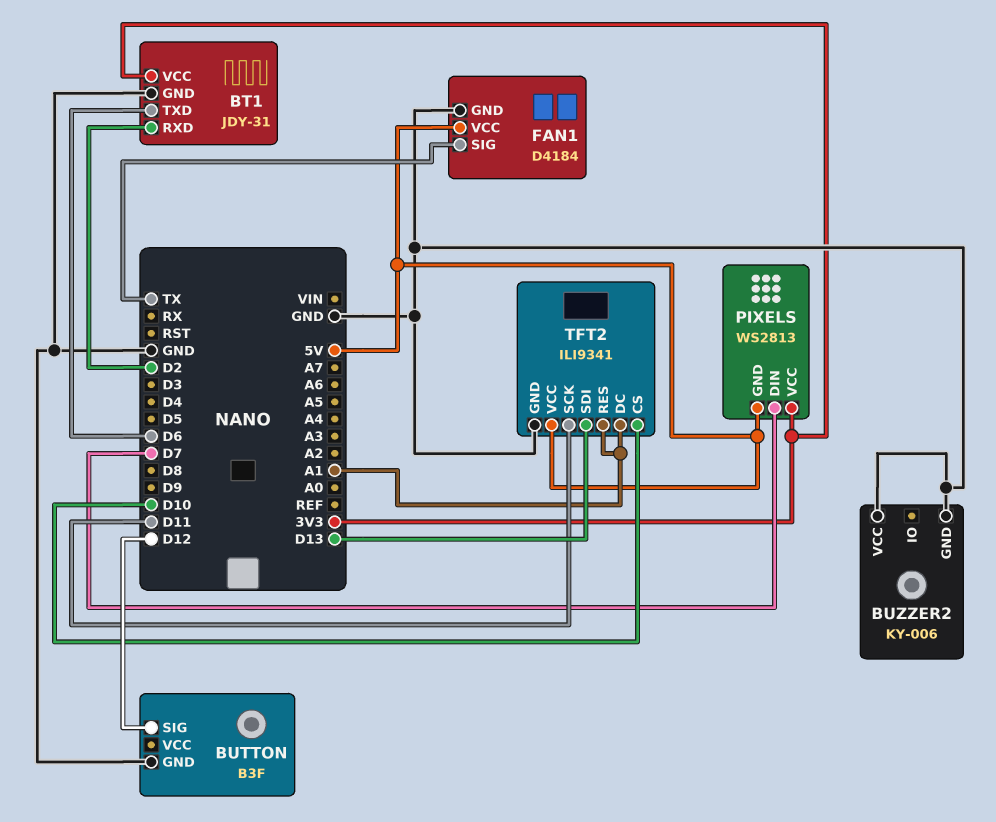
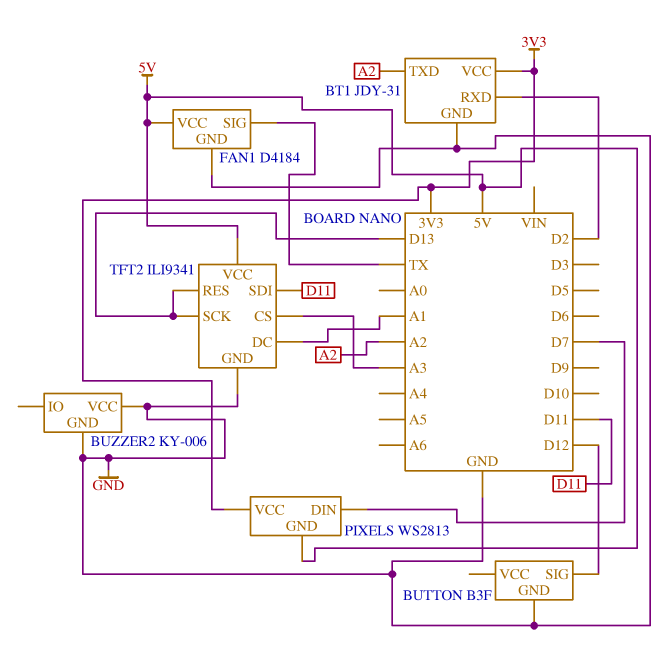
BT1 pin TXD: D6 -> A2
TFT2 pin CS: D10 -> A3
TFT2 pin RES: A1 -> D13
TFT2 pin SCK: D11 -> D13
TFT2 pin SDI: D13 -> D11

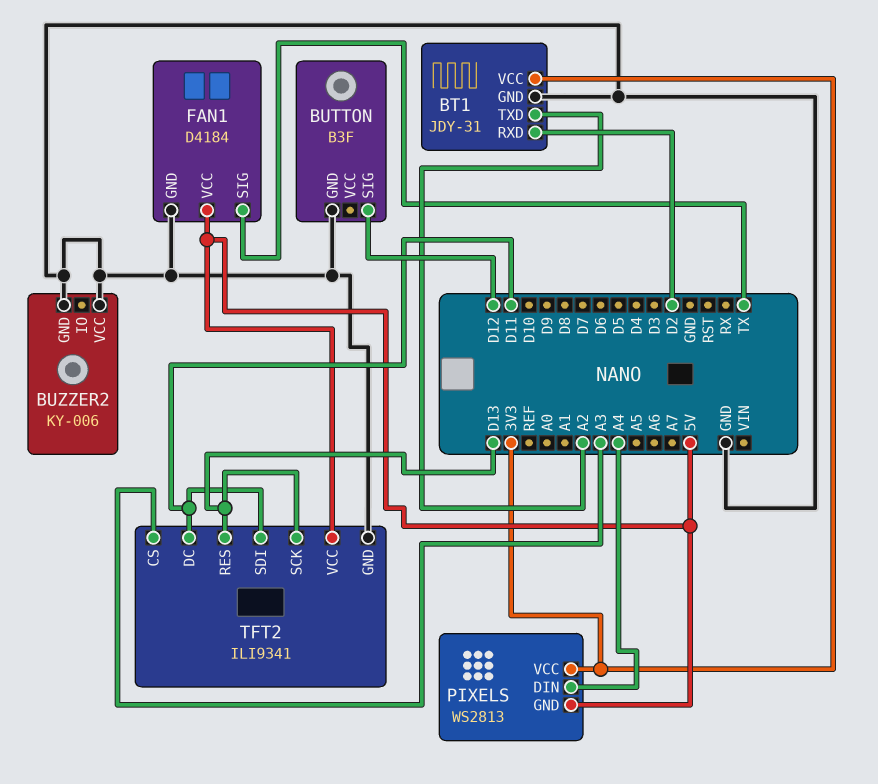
PIXELS pin DIN: D7 -> A4
TFT2 pin DC: A1 -> D11

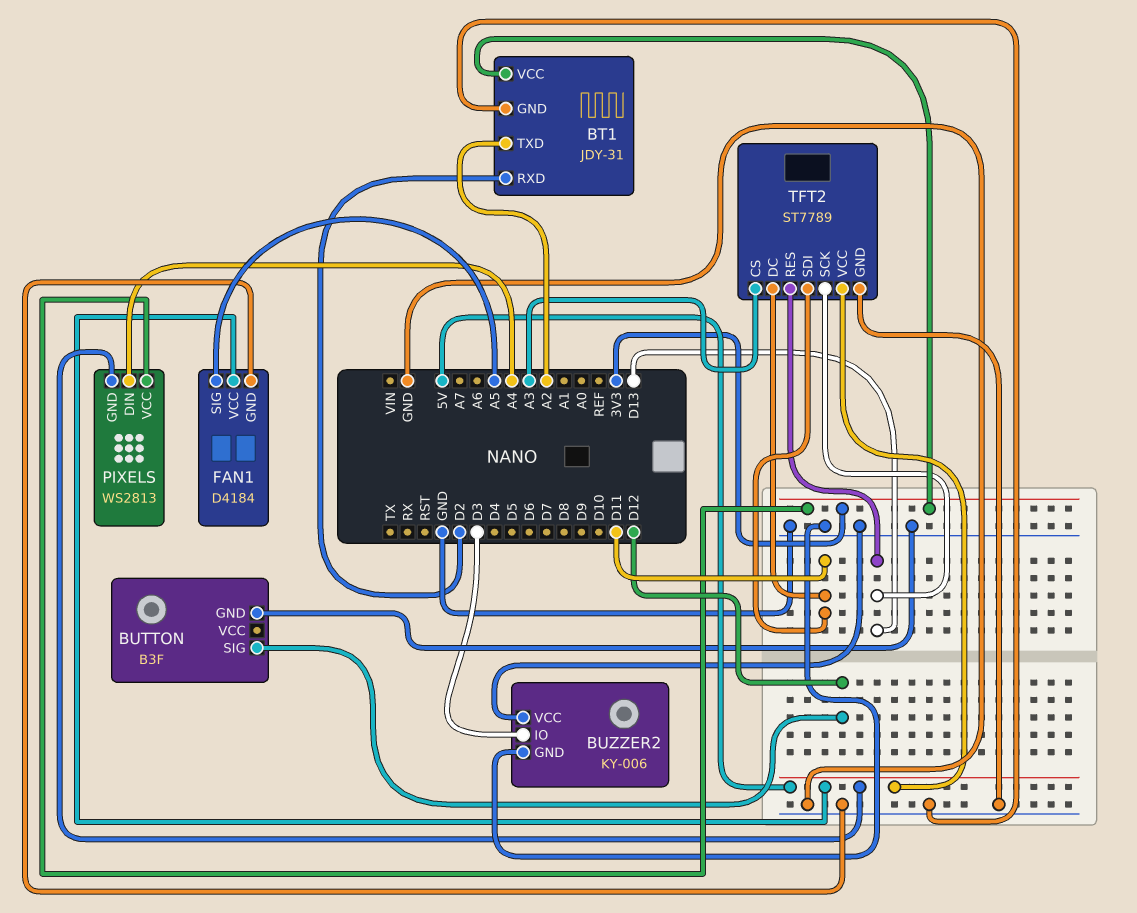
BUZZER2 pin IO: none -> D3
FAN1 pin SIG: TX -> A5
TFT2: ILI9341 -> ST7789

